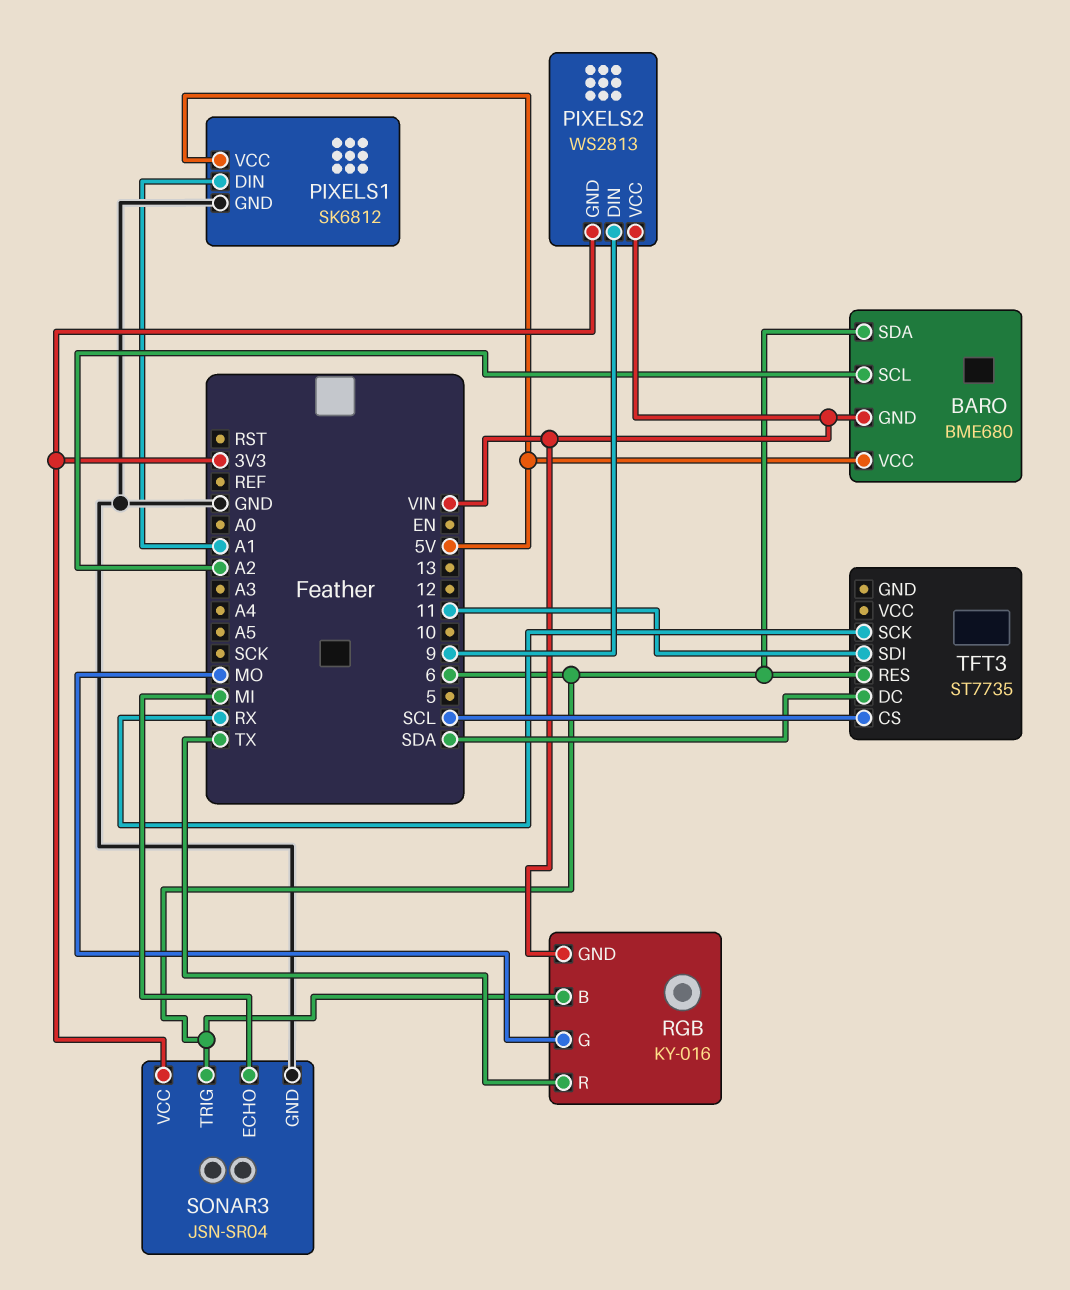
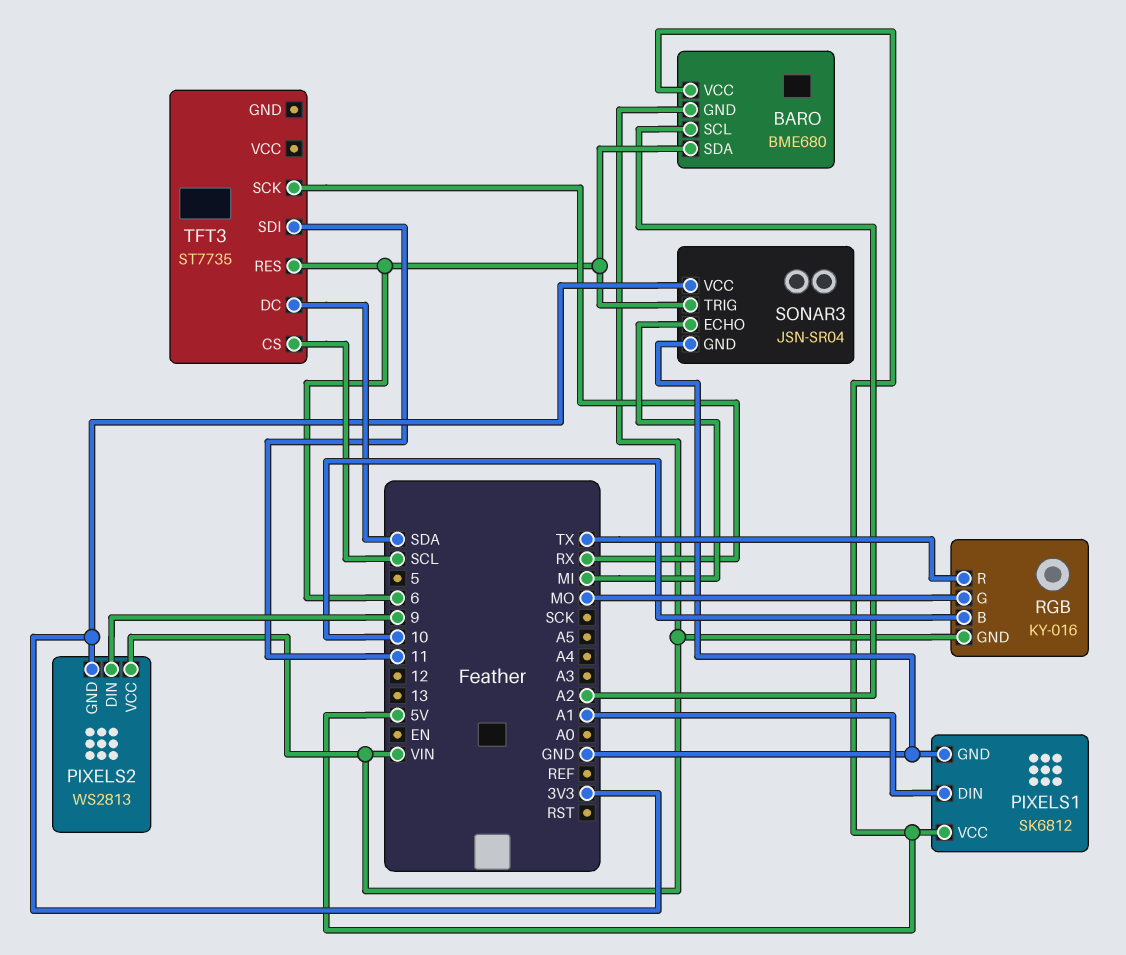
RGB pin B: 6 -> 10

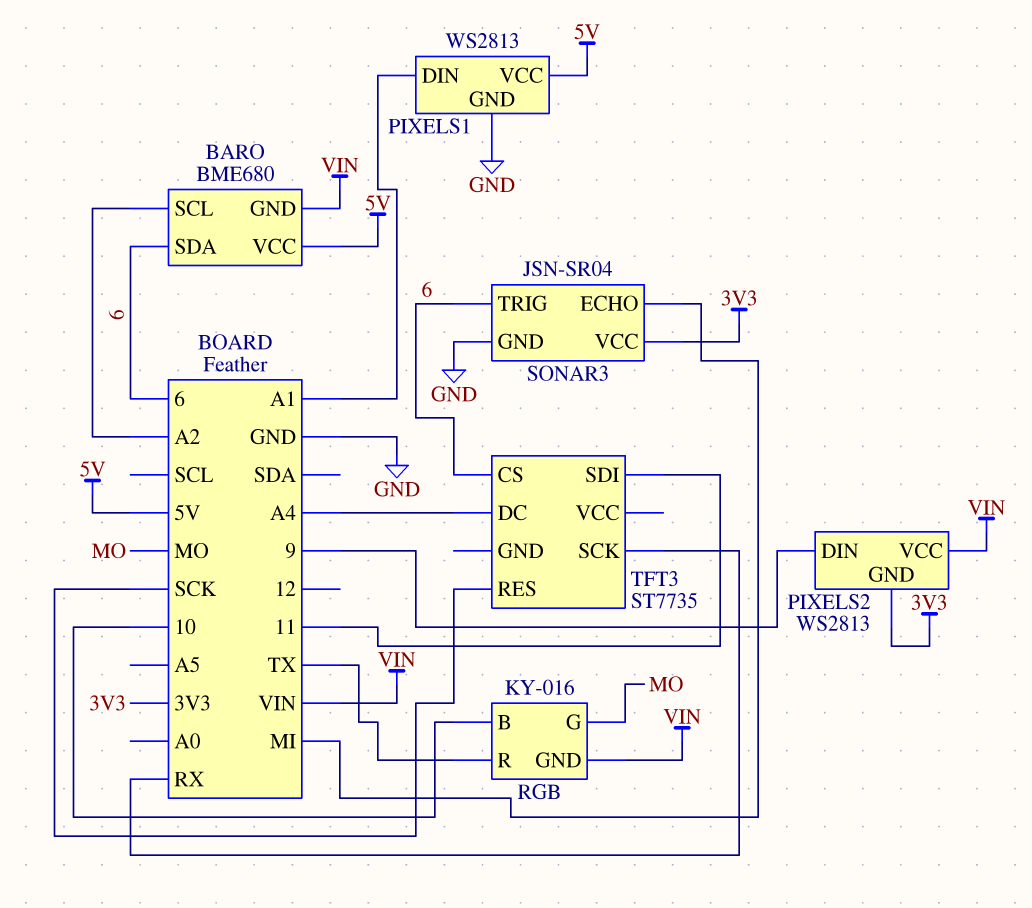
PIXELS1: SK6812 -> WS2813
TFT3 pin CS: SCL -> 6
TFT3 pin DC: SDA -> A4
TFT3 pin RES: 6 -> SCK

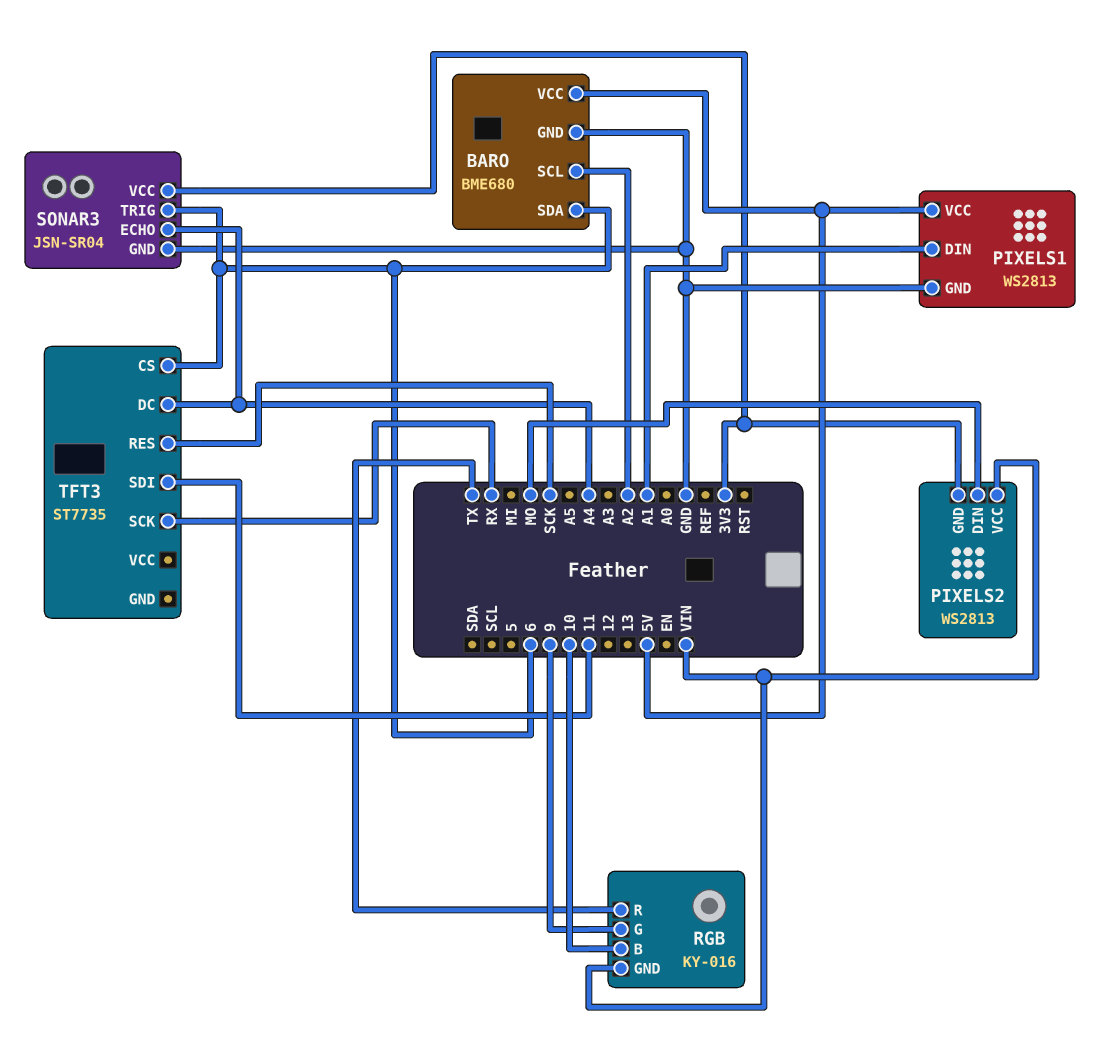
BARO pin GND: VIN -> GND
PIXELS2 pin DIN: 9 -> MO
RGB pin G: MO -> 9
SONAR3 pin ECHO: MI -> A4

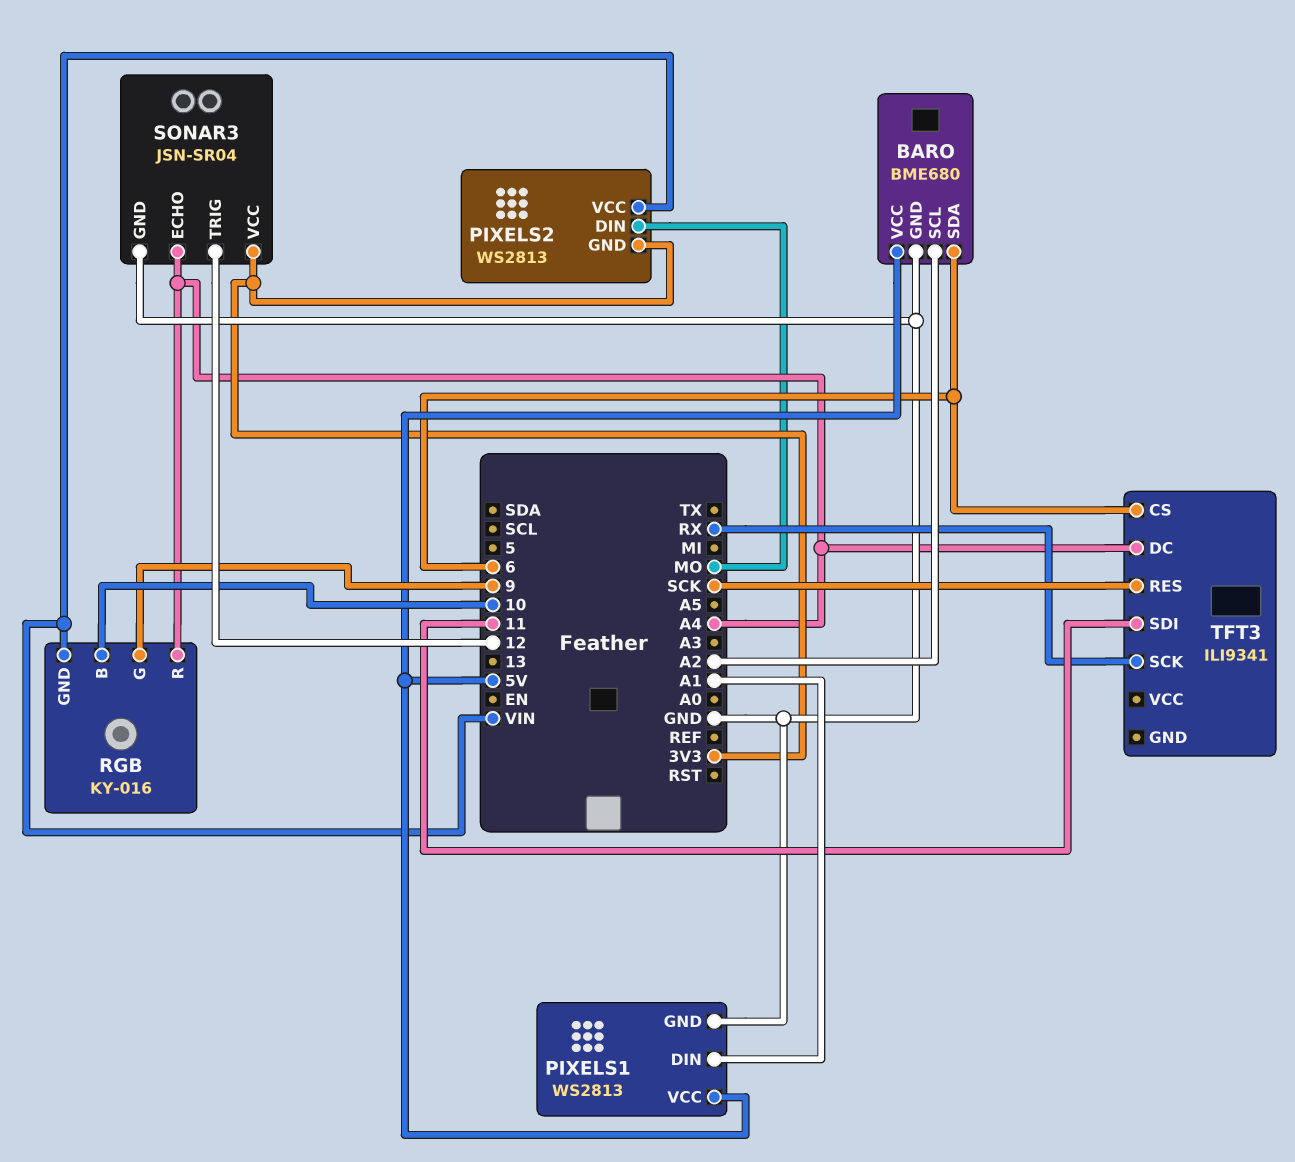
RGB pin R: TX -> A4
SONAR3 pin TRIG: 6 -> 12
TFT3: ST7735 -> ILI9341

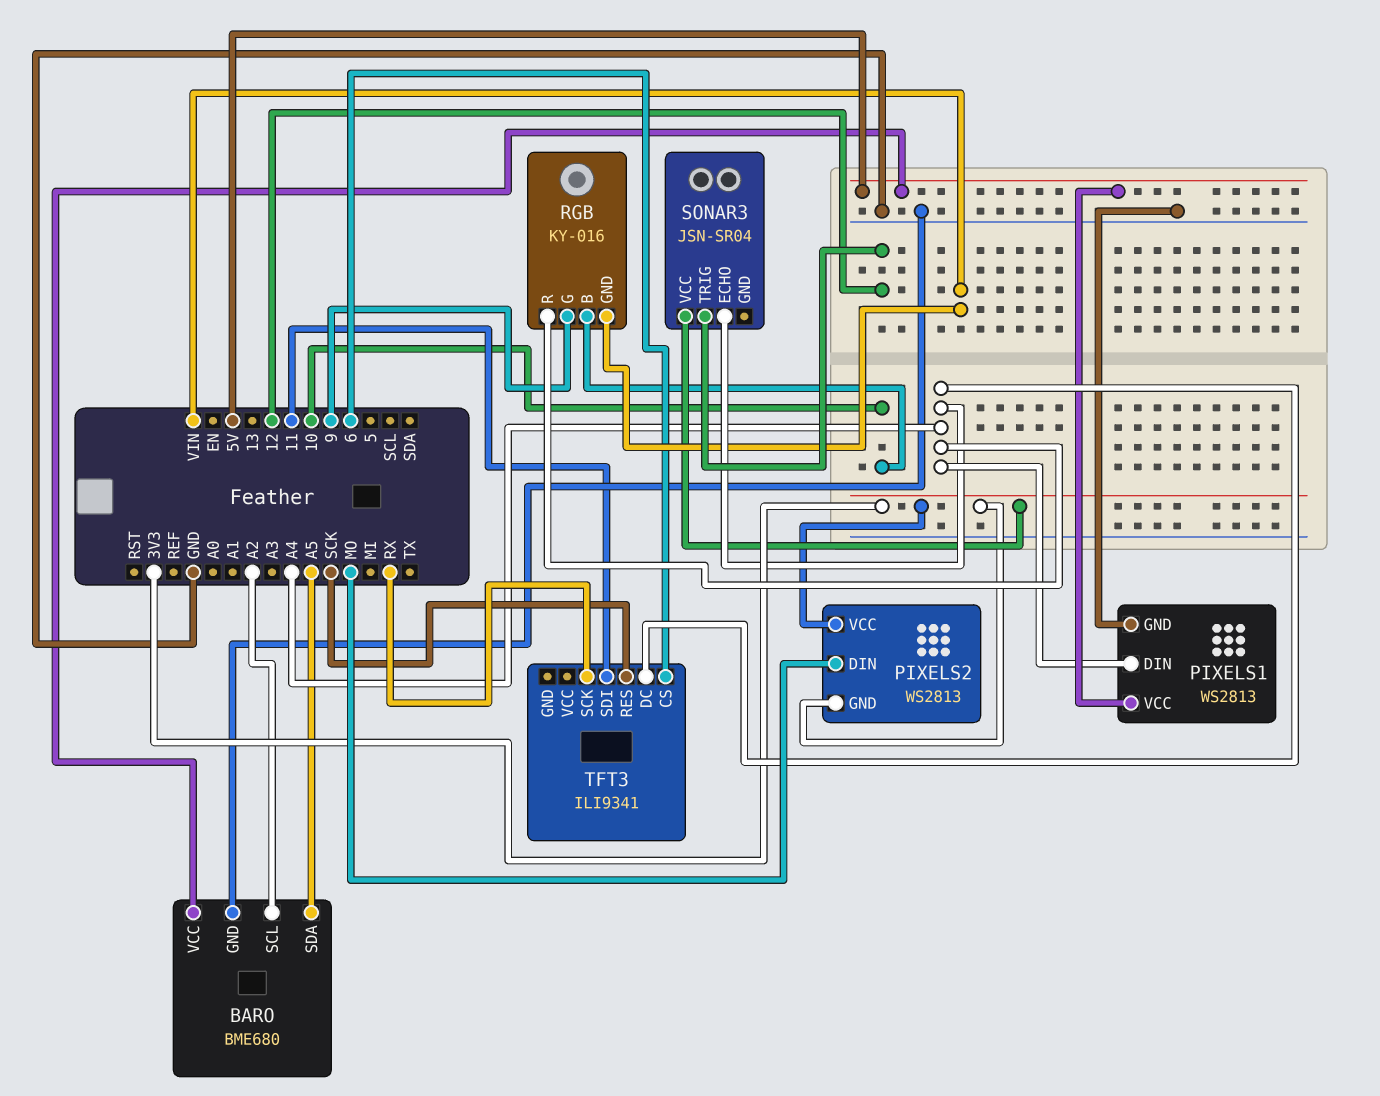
BARO pin SDA: 6 -> A5
PIXELS1 pin DIN: A1 -> A4
PIXELS2 pin VCC: VIN -> 3V3
SONAR3 pin GND: GND -> none

